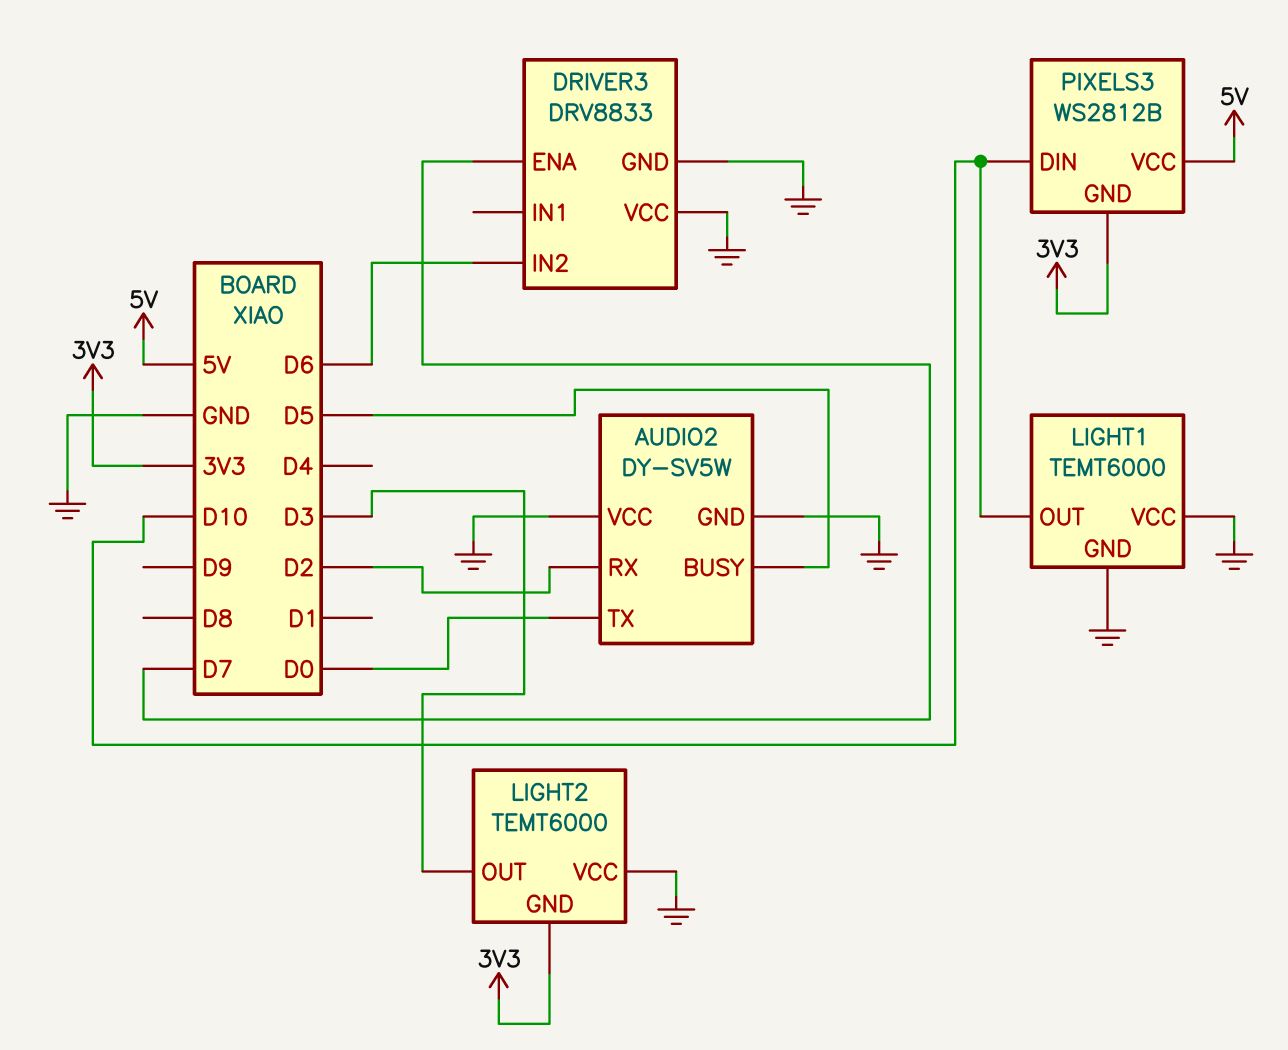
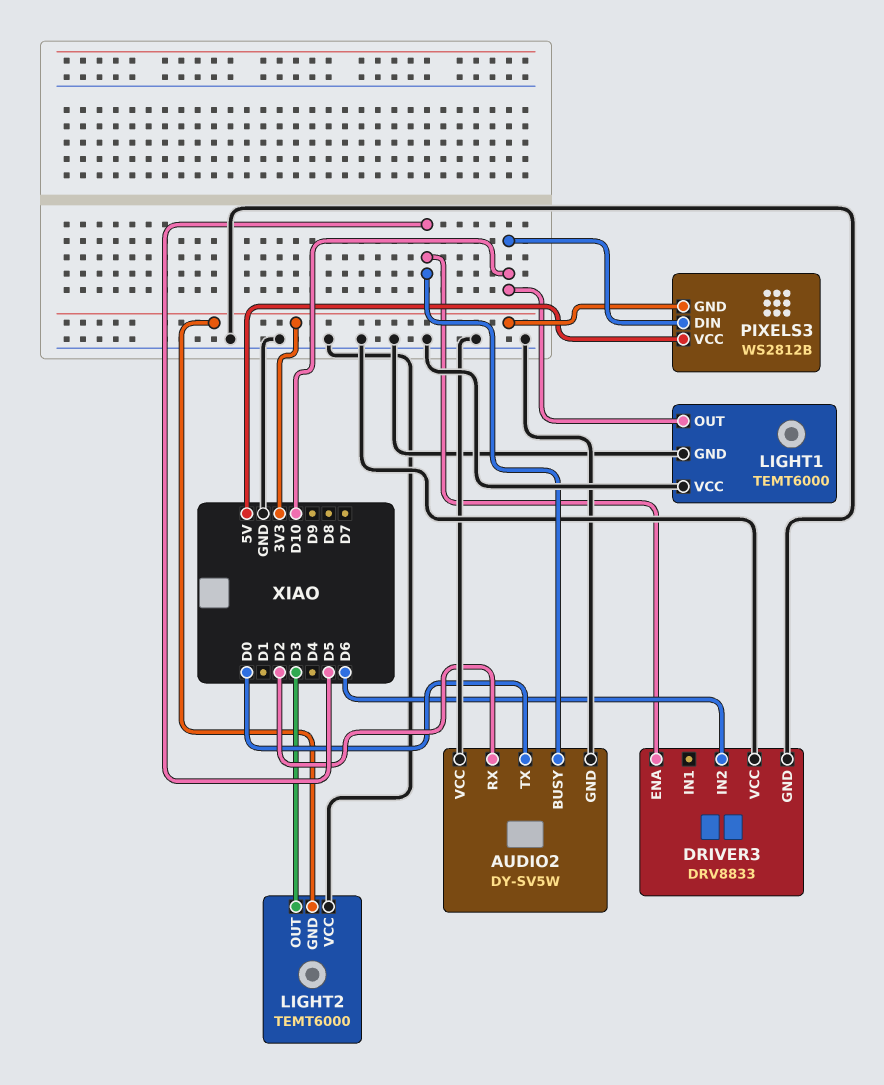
DRIVER3 pin ENA: D7 -> D5

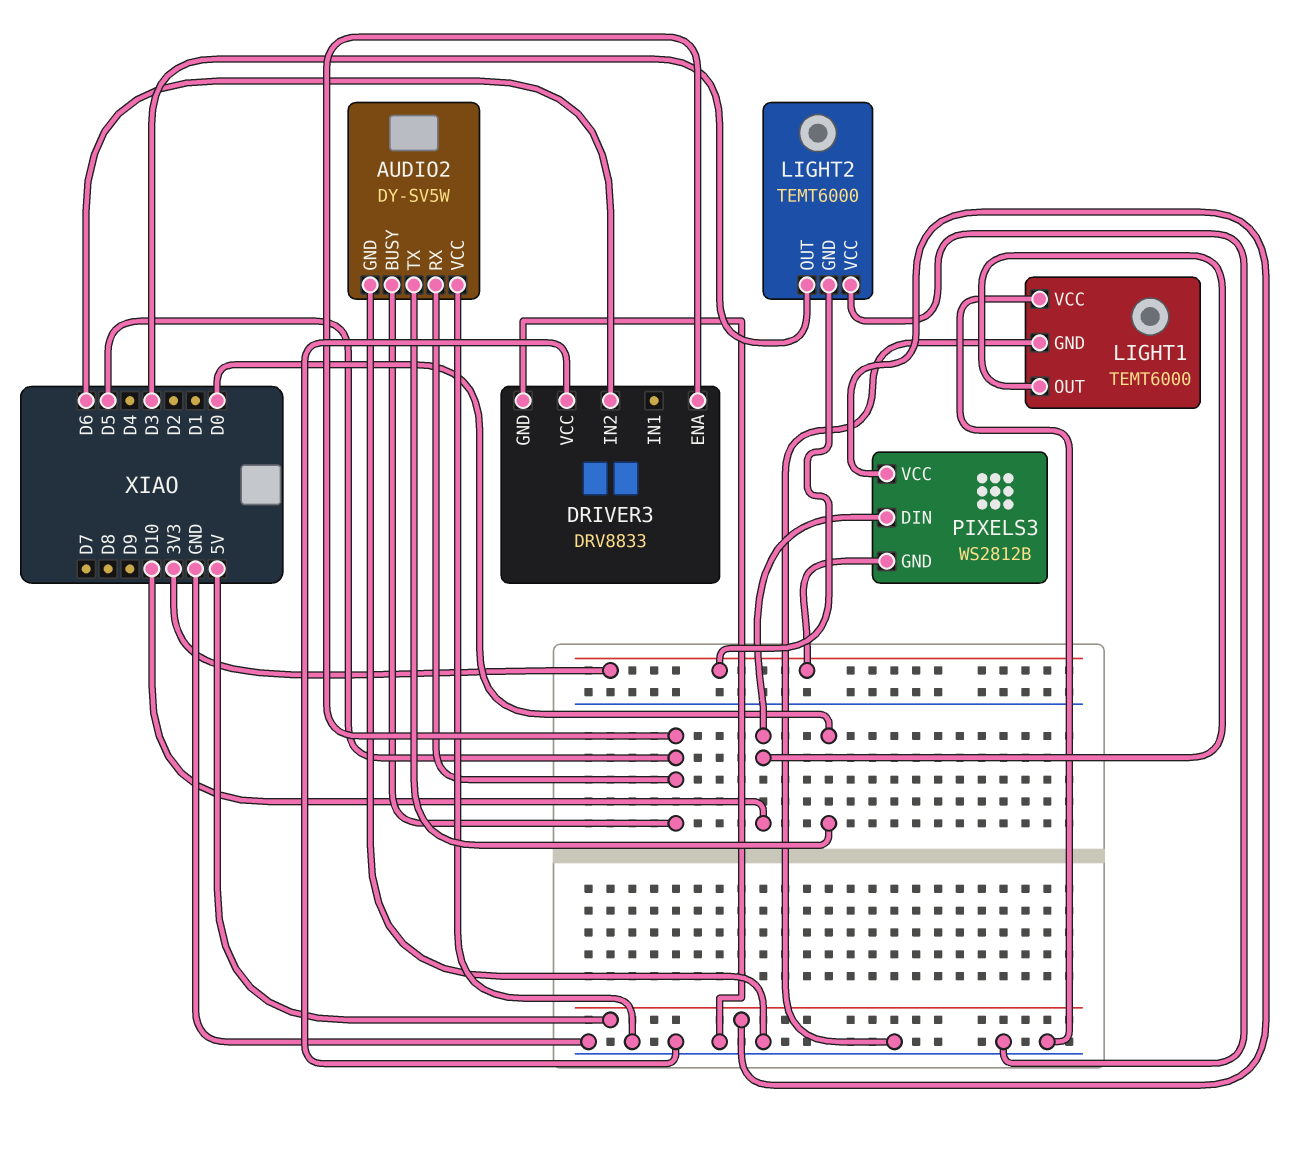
AUDIO2 pin RX: D2 -> D5

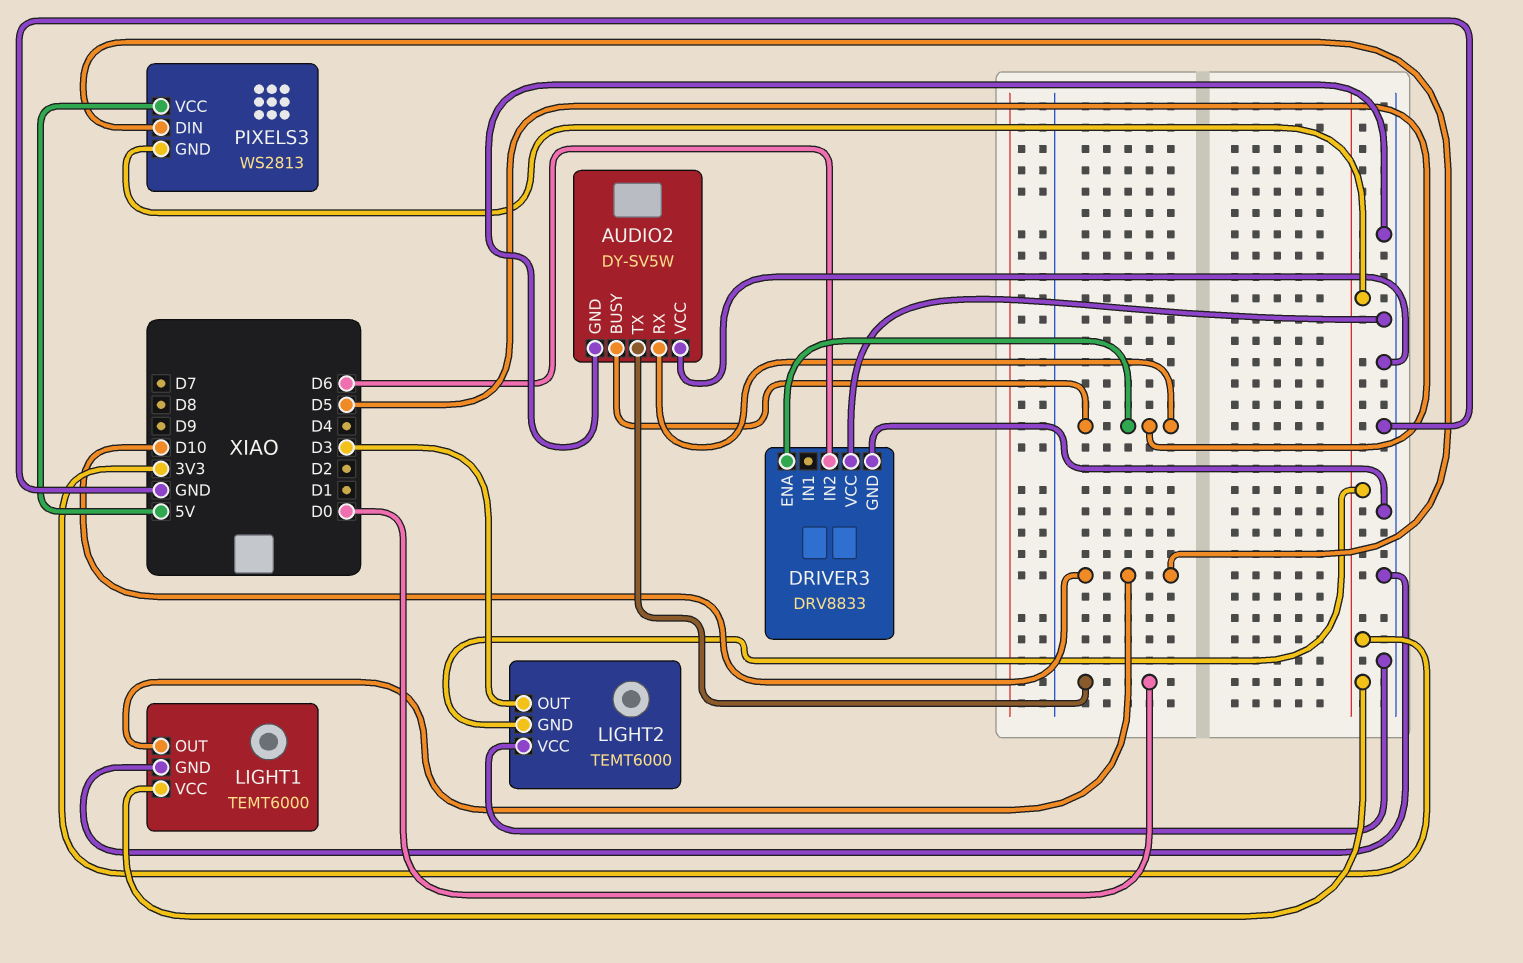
LIGHT1 pin VCC: GND -> 3V3
PIXELS3: WS2812B -> WS2813

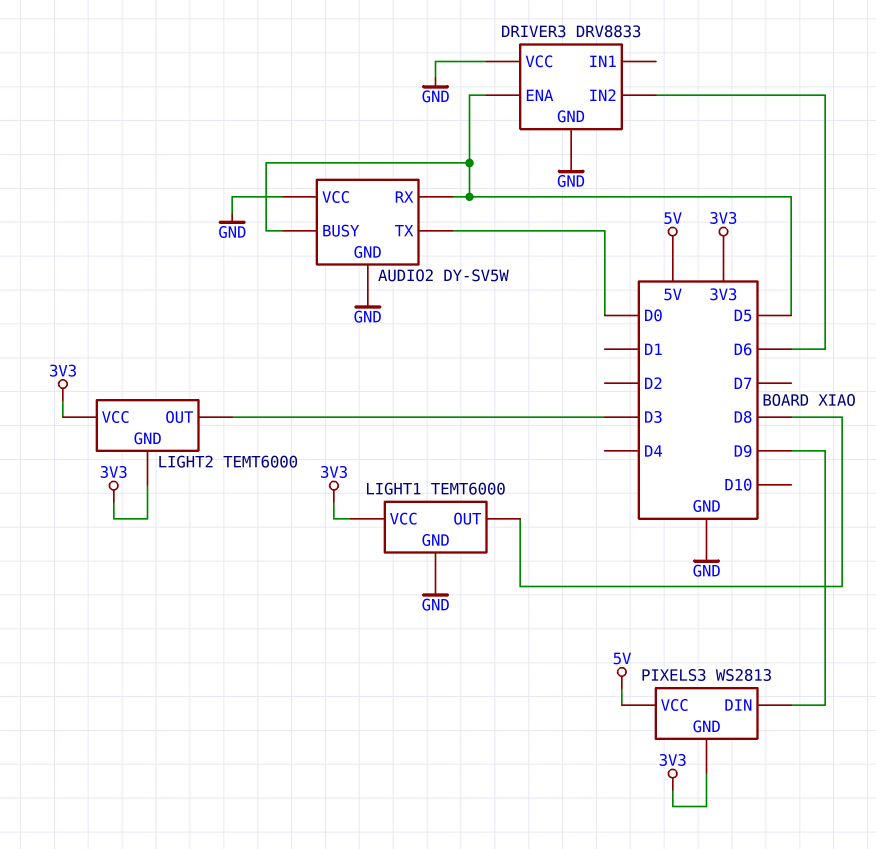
LIGHT1 pin OUT: D10 -> D8
LIGHT2 pin VCC: GND -> 3V3
PIXELS3 pin DIN: D10 -> D9

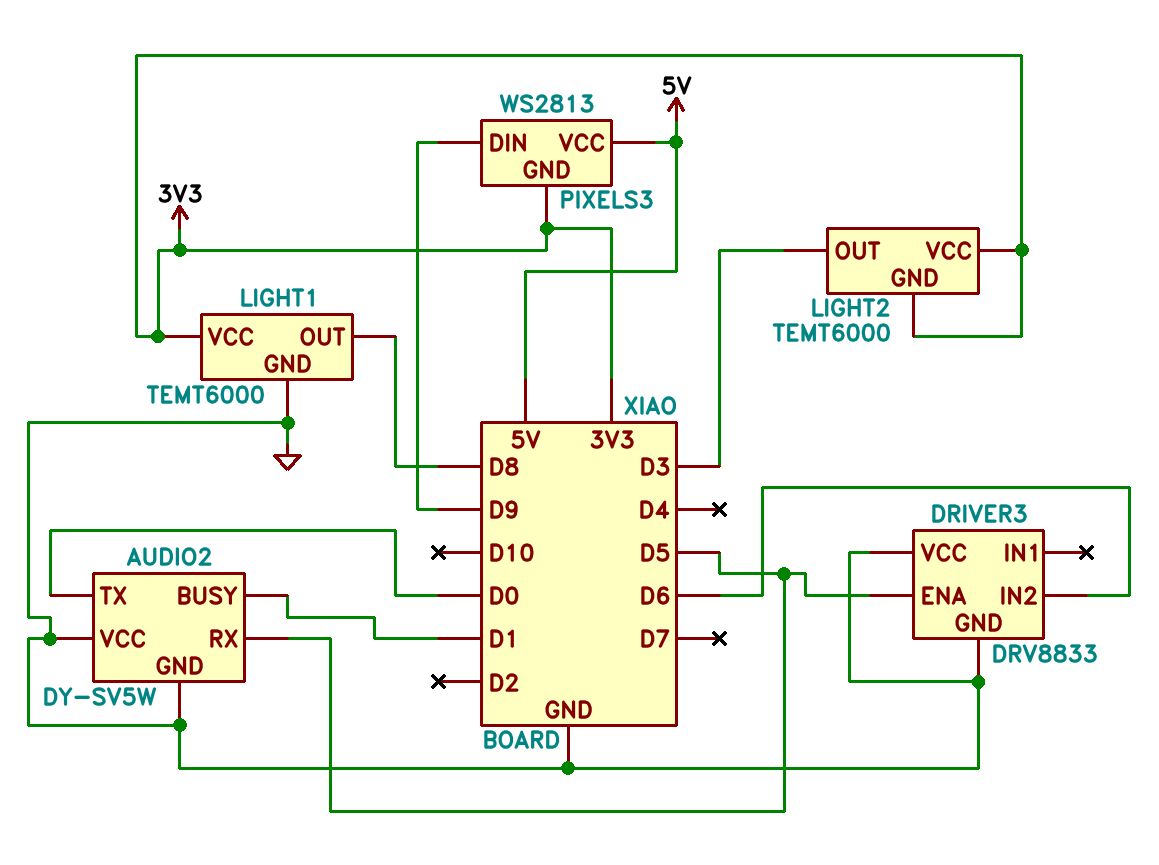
AUDIO2 pin BUSY: D5 -> D1

